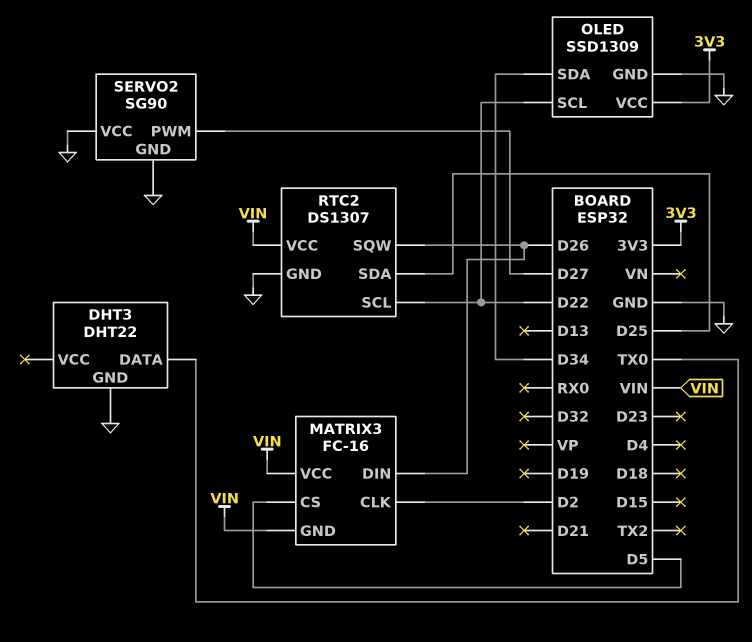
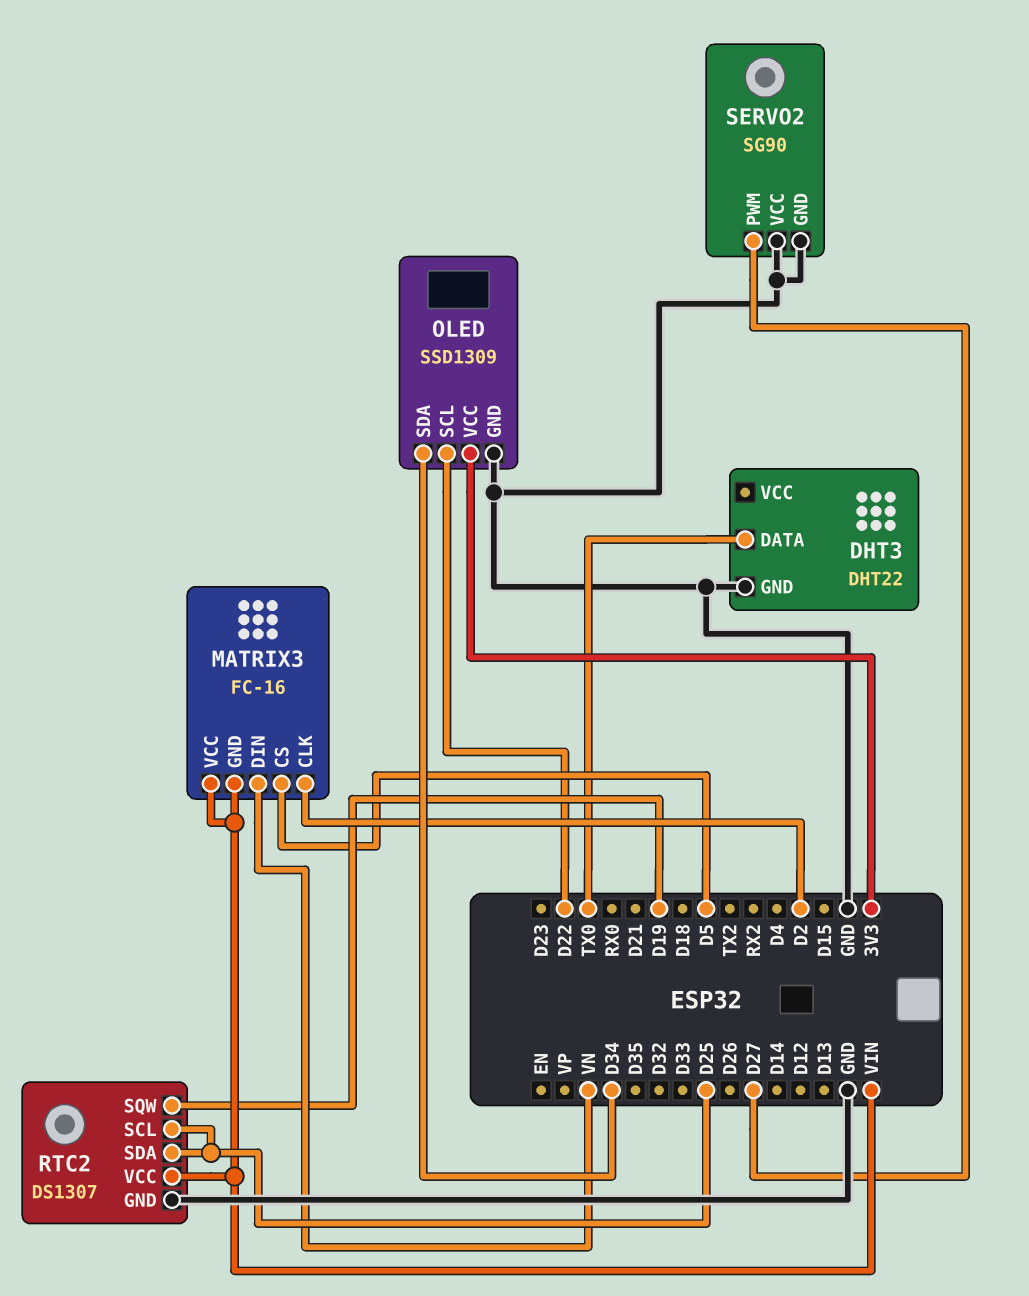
MATRIX3 pin DIN: D26 -> VN
RTC2 pin SCL: D22 -> D25
RTC2 pin SQW: D26 -> D19

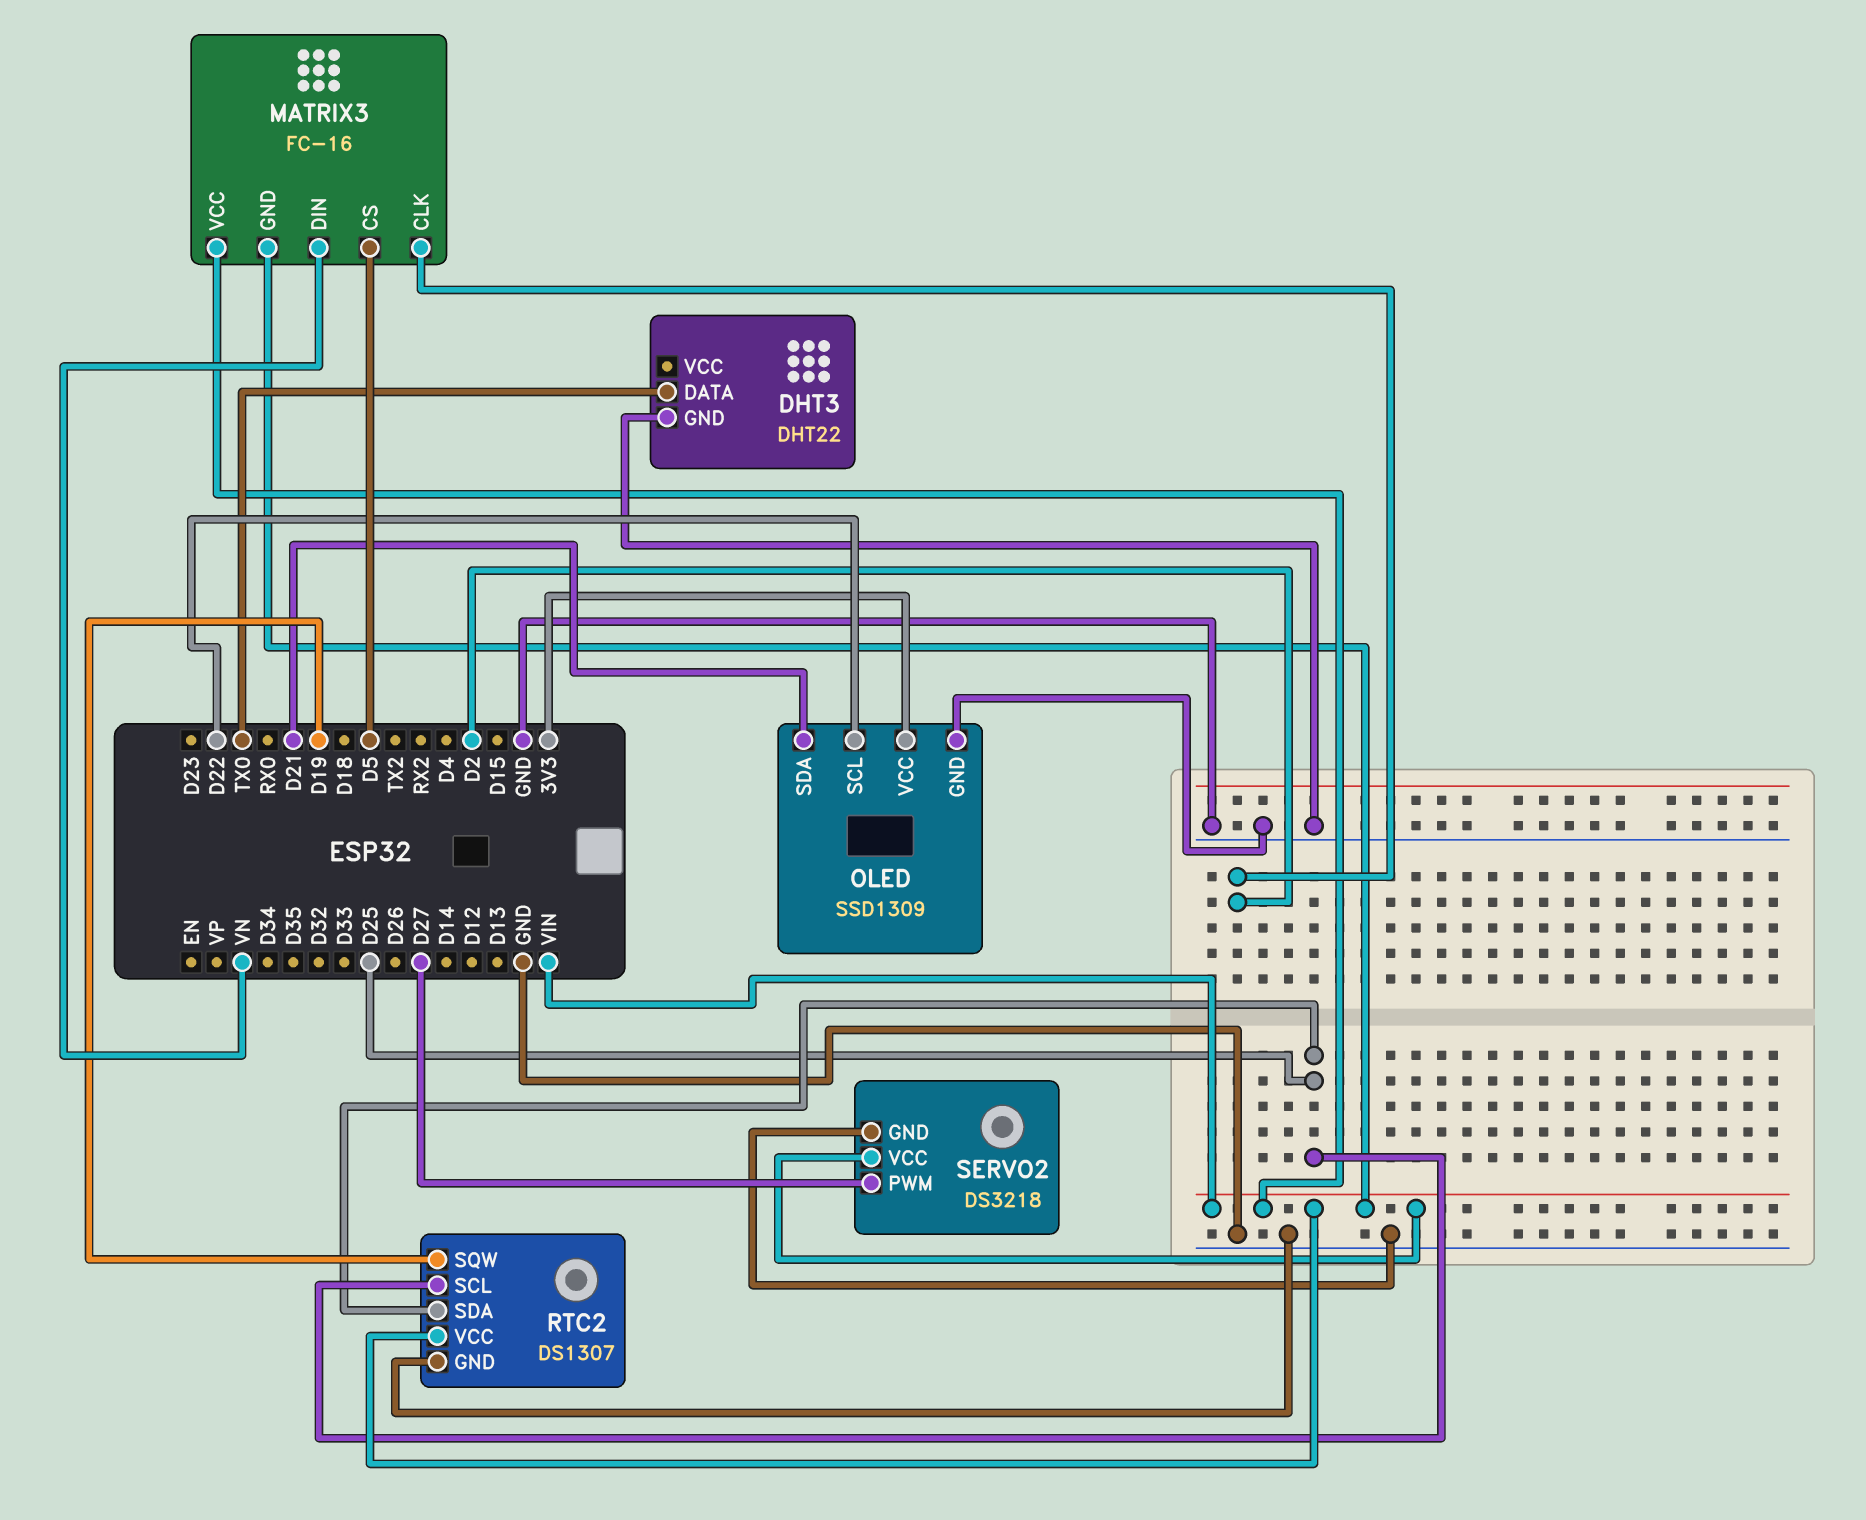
OLED pin SDA: D34 -> D21
SERVO2: SG90 -> DS3218
SERVO2 pin VCC: GND -> VIN

